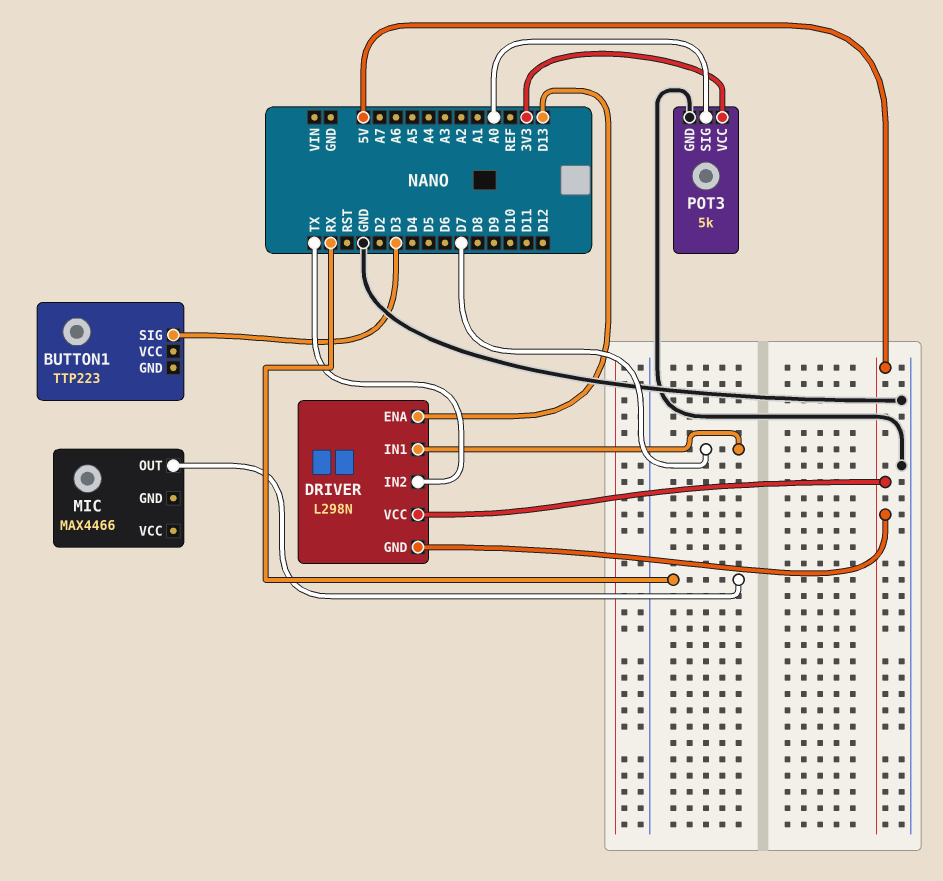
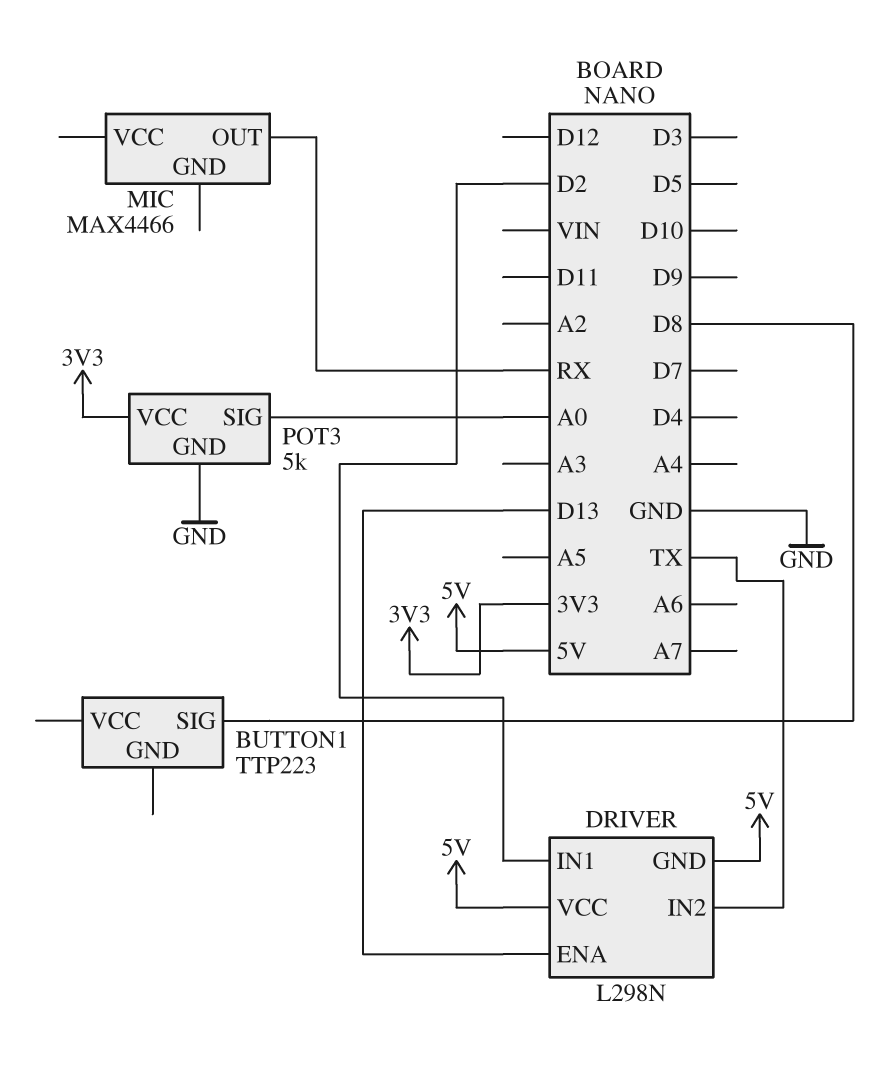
BUTTON1 pin SIG: D3 -> D8
DRIVER pin IN1: D7 -> D2

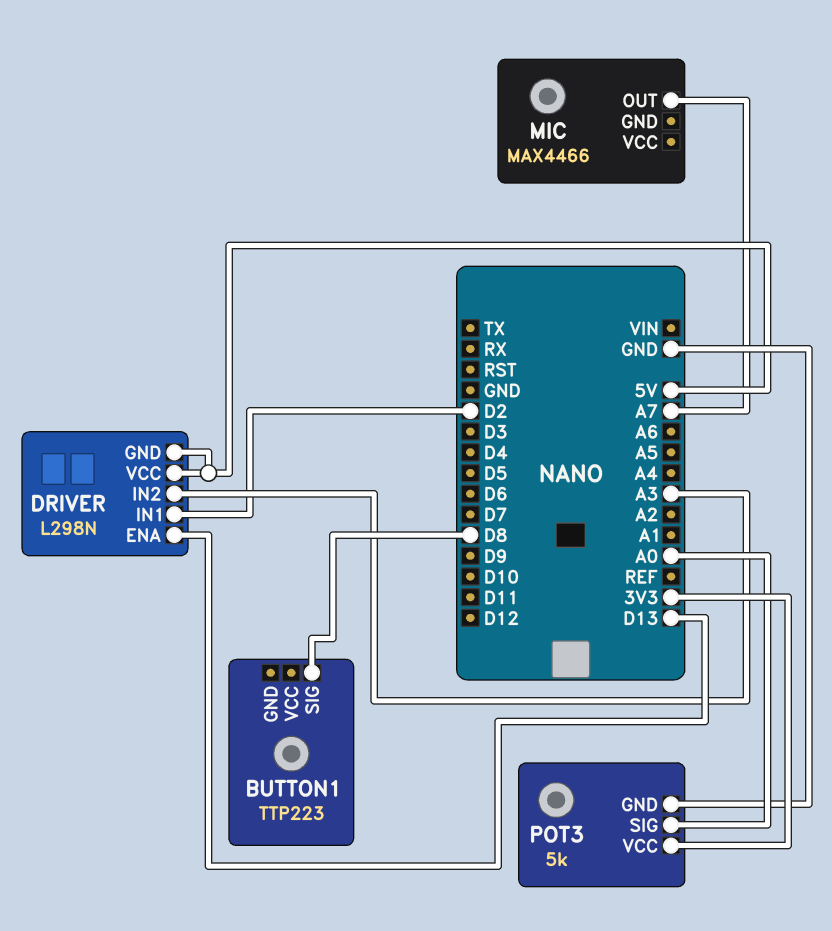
DRIVER pin IN2: TX -> A3
MIC pin OUT: RX -> A7

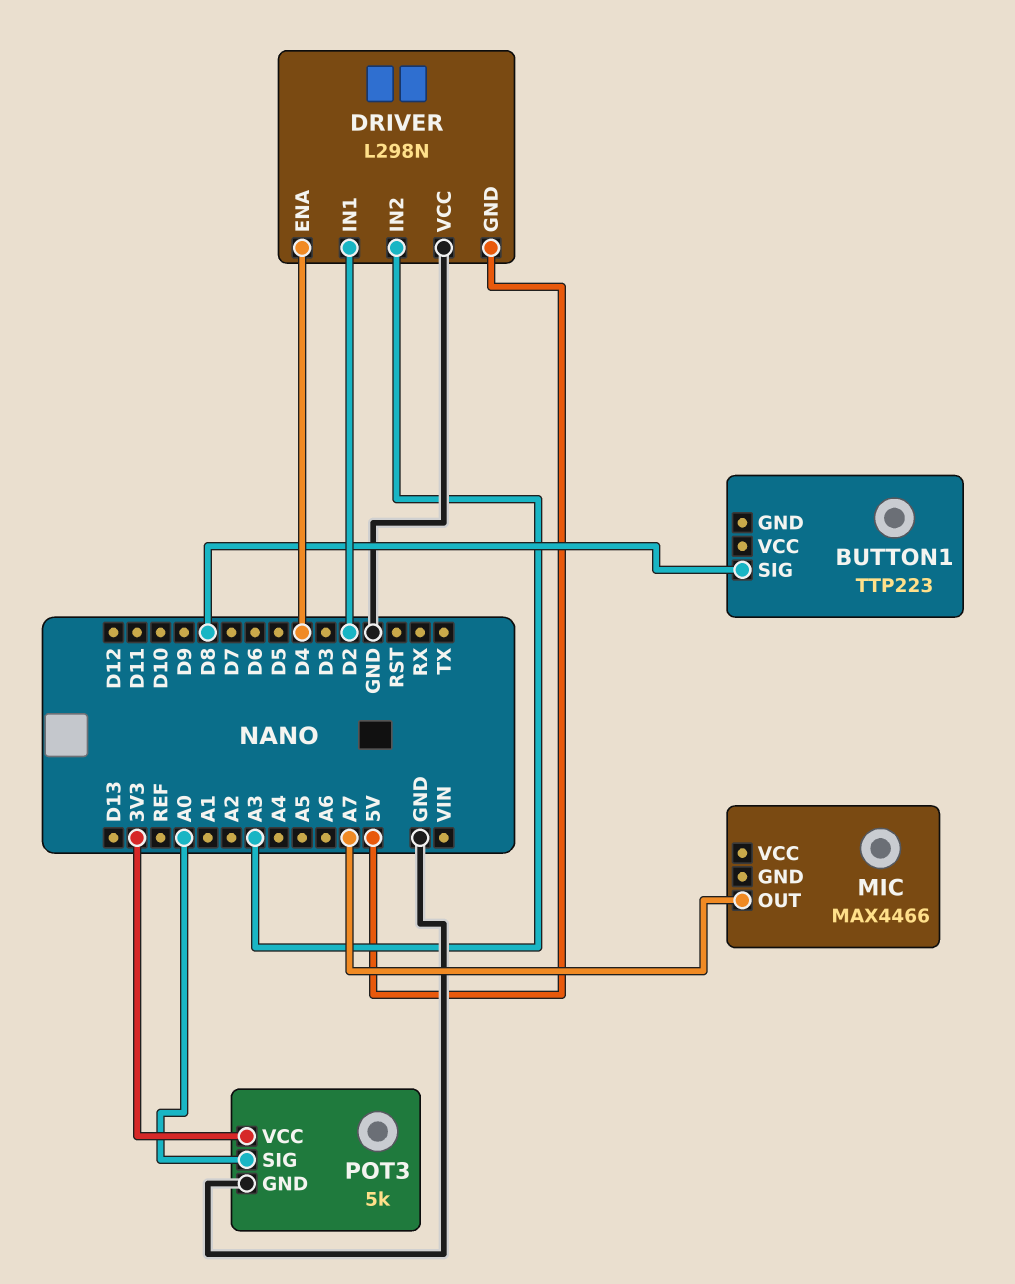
DRIVER pin ENA: D13 -> D4
DRIVER pin VCC: 5V -> GND

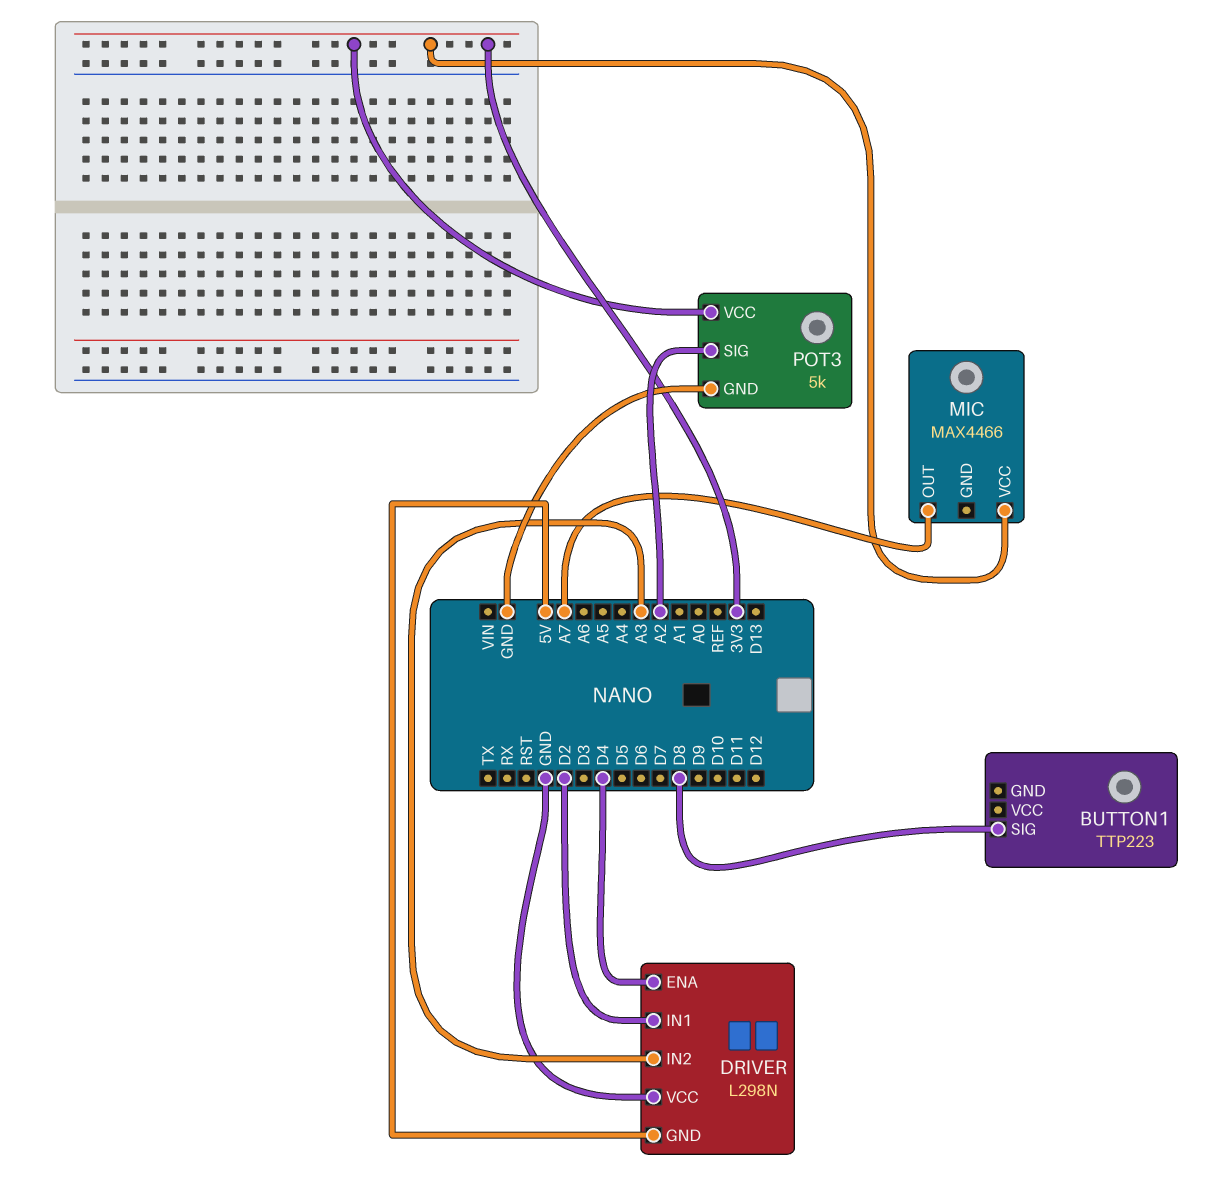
MIC pin VCC: none -> 3V3
POT3 pin SIG: A0 -> A2

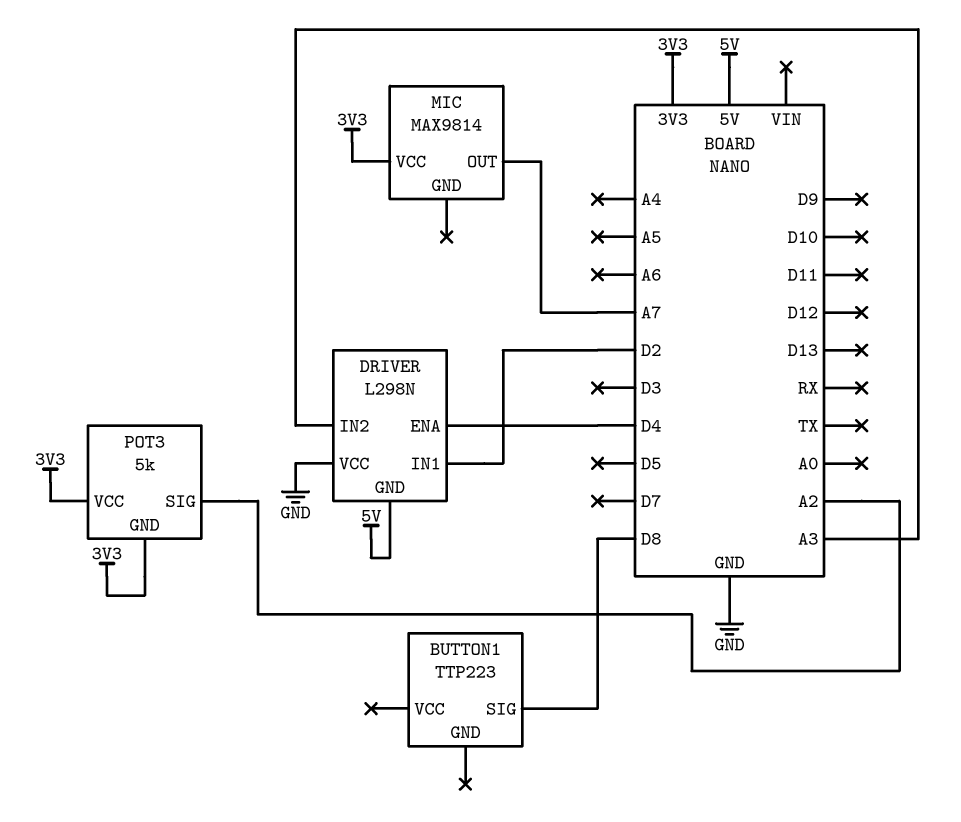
MIC: MAX4466 -> MAX9814
POT3 pin GND: GND -> 3V3

